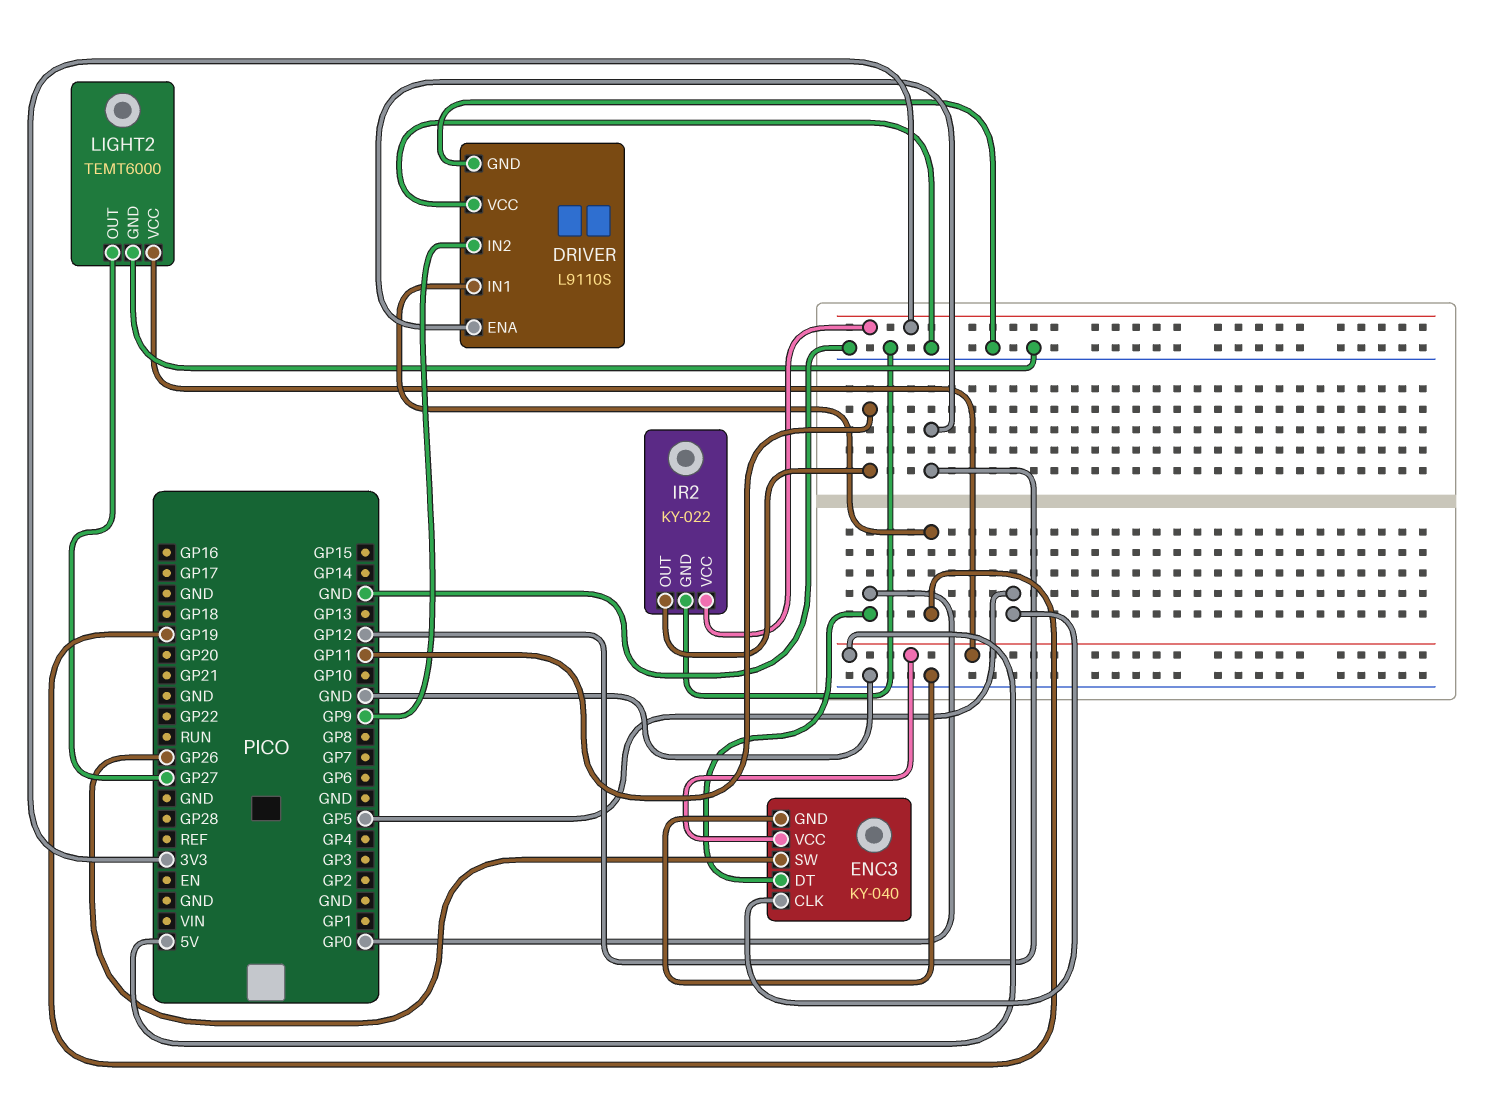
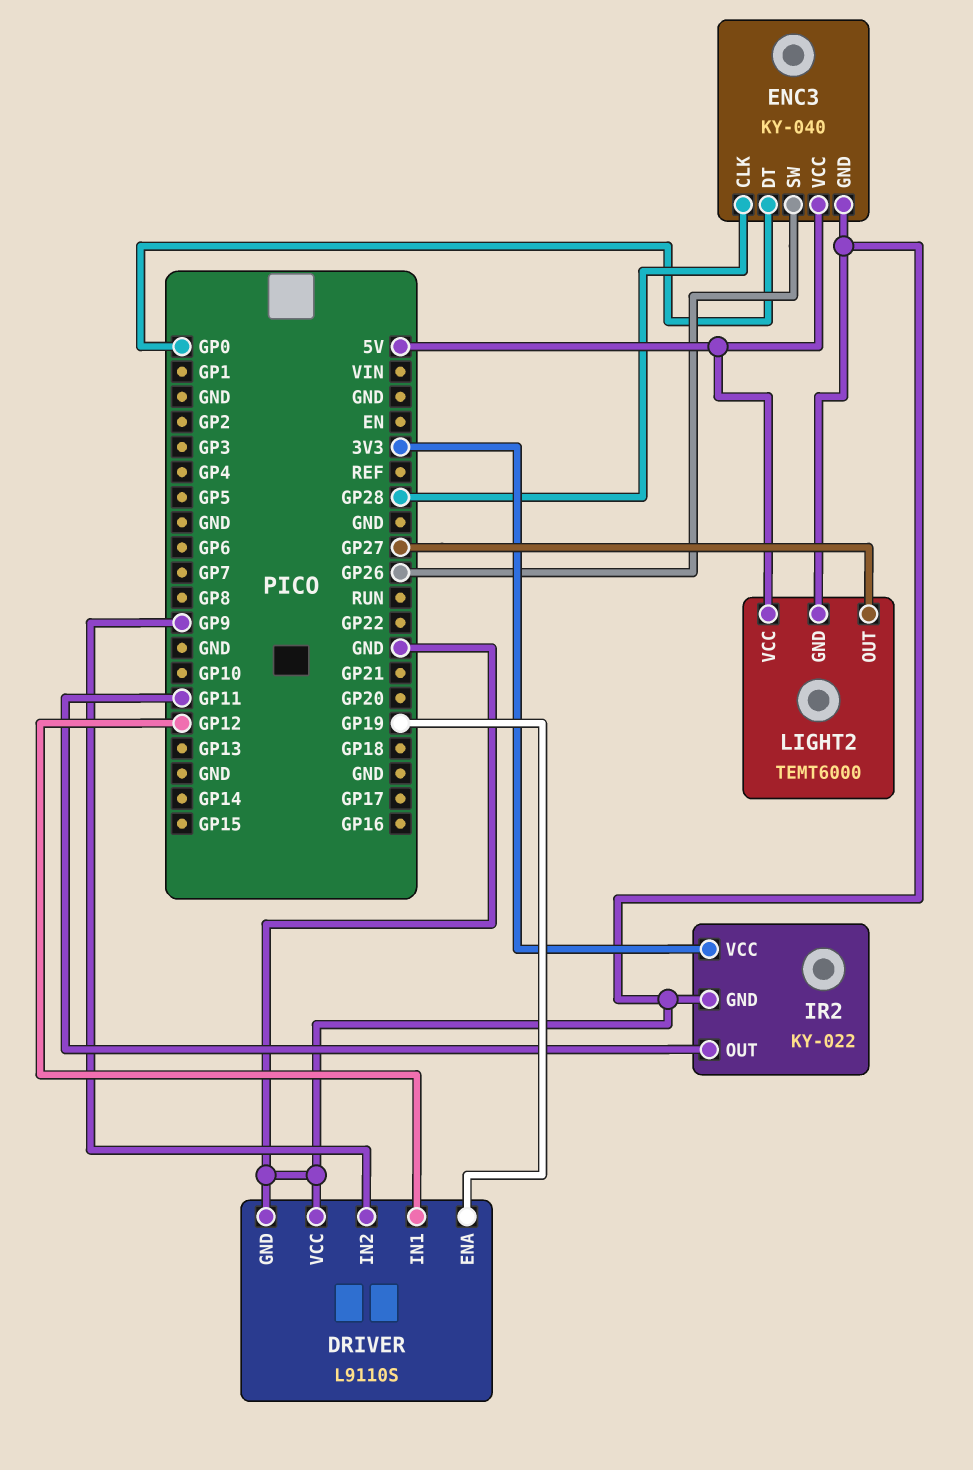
DRIVER pin ENA: GP12 -> GP19
DRIVER pin IN1: GP19 -> GP12
ENC3 pin CLK: GP5 -> GP28

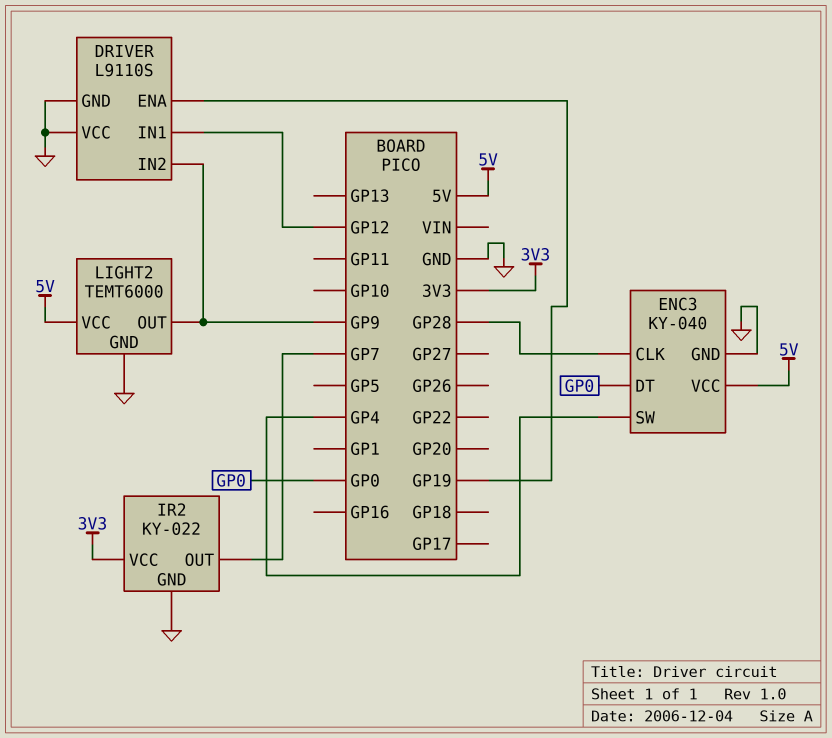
ENC3 pin SW: GP26 -> GP4
IR2 pin OUT: GP11 -> GP7
LIGHT2 pin OUT: GP27 -> GP9

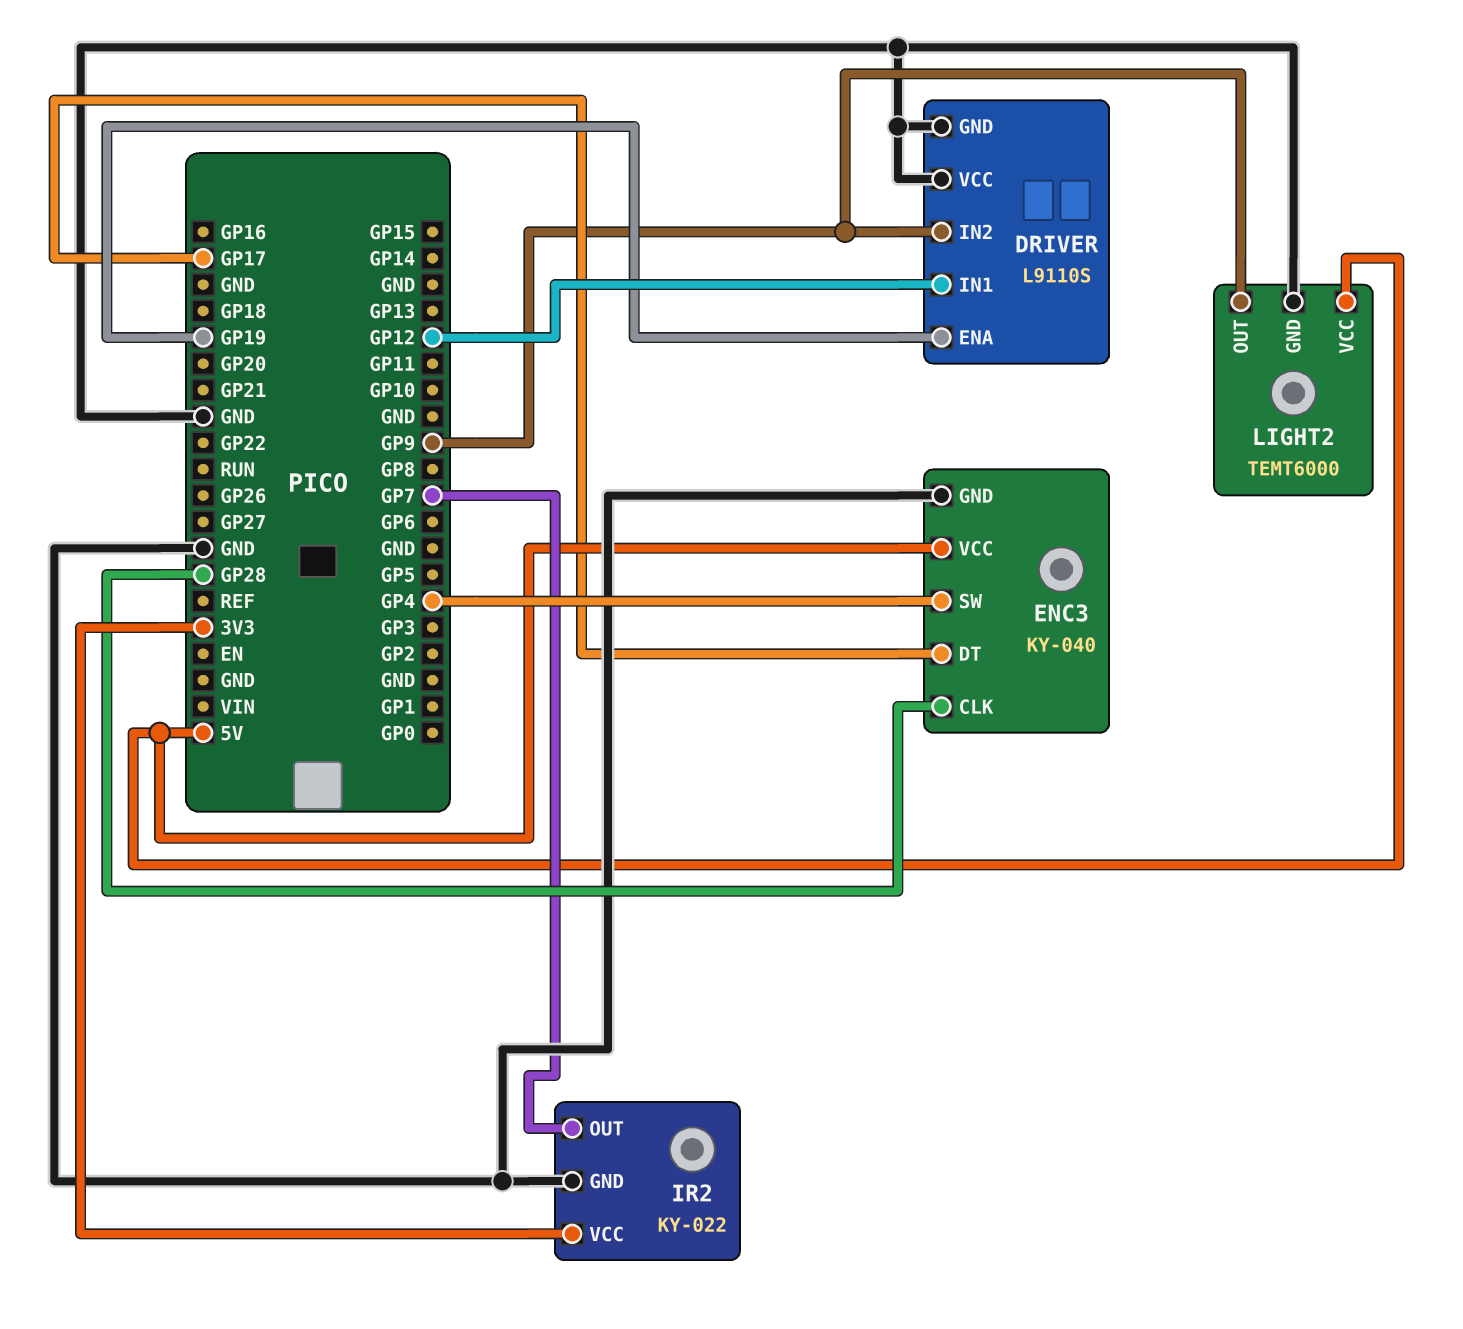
ENC3 pin DT: GP0 -> GP17

